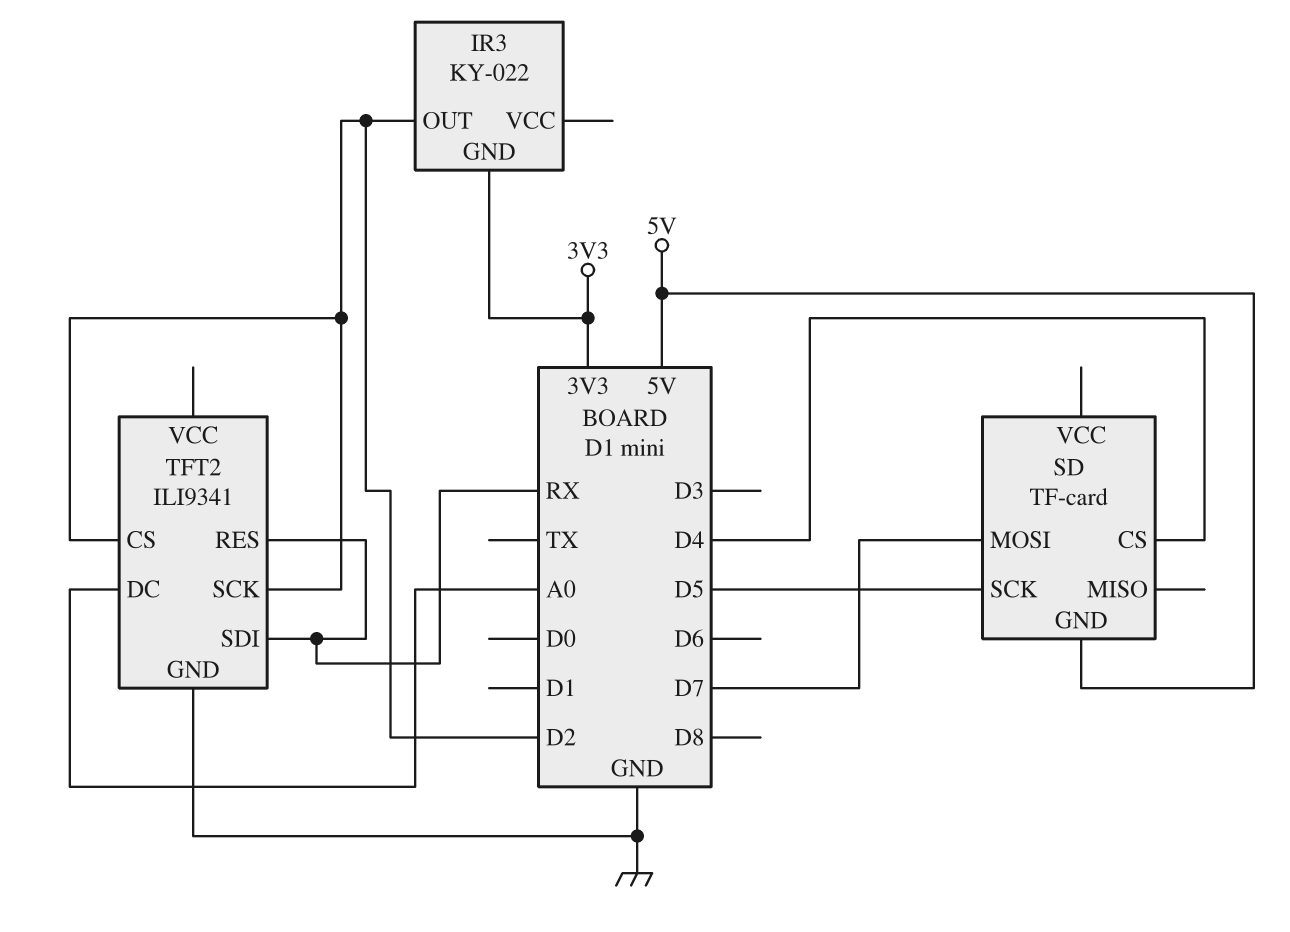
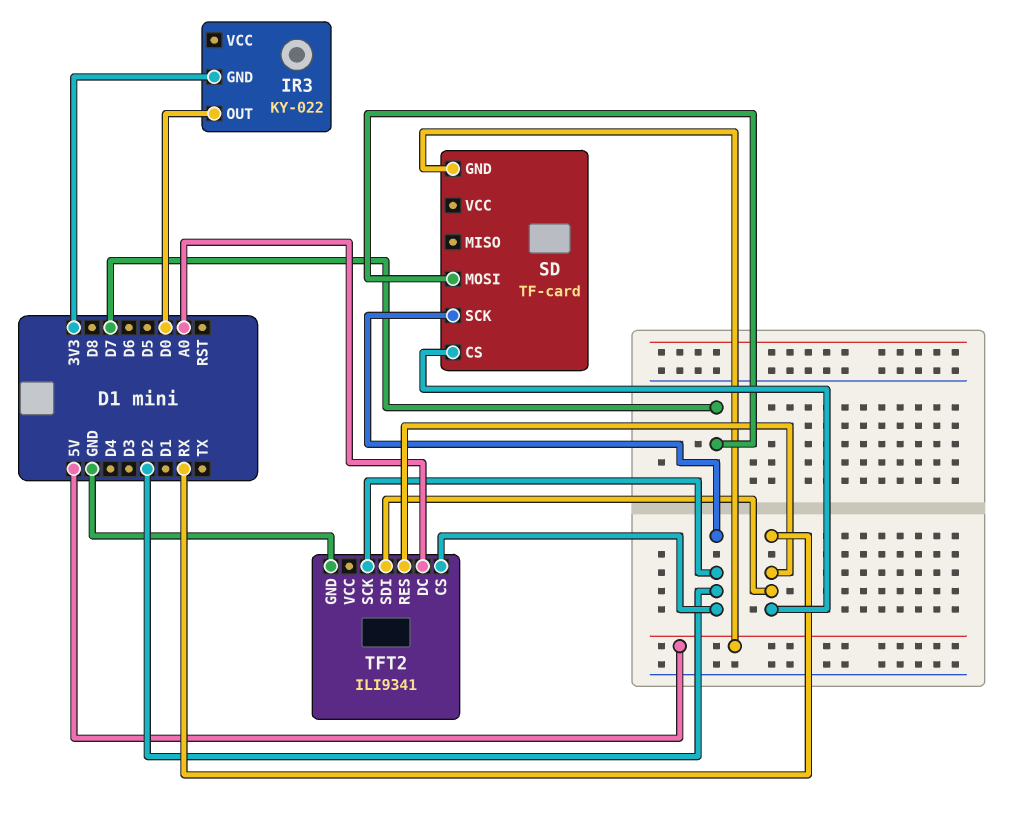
IR3 pin OUT: D2 -> D0
SD pin CS: D4 -> RX
SD pin SCK: D5 -> D2

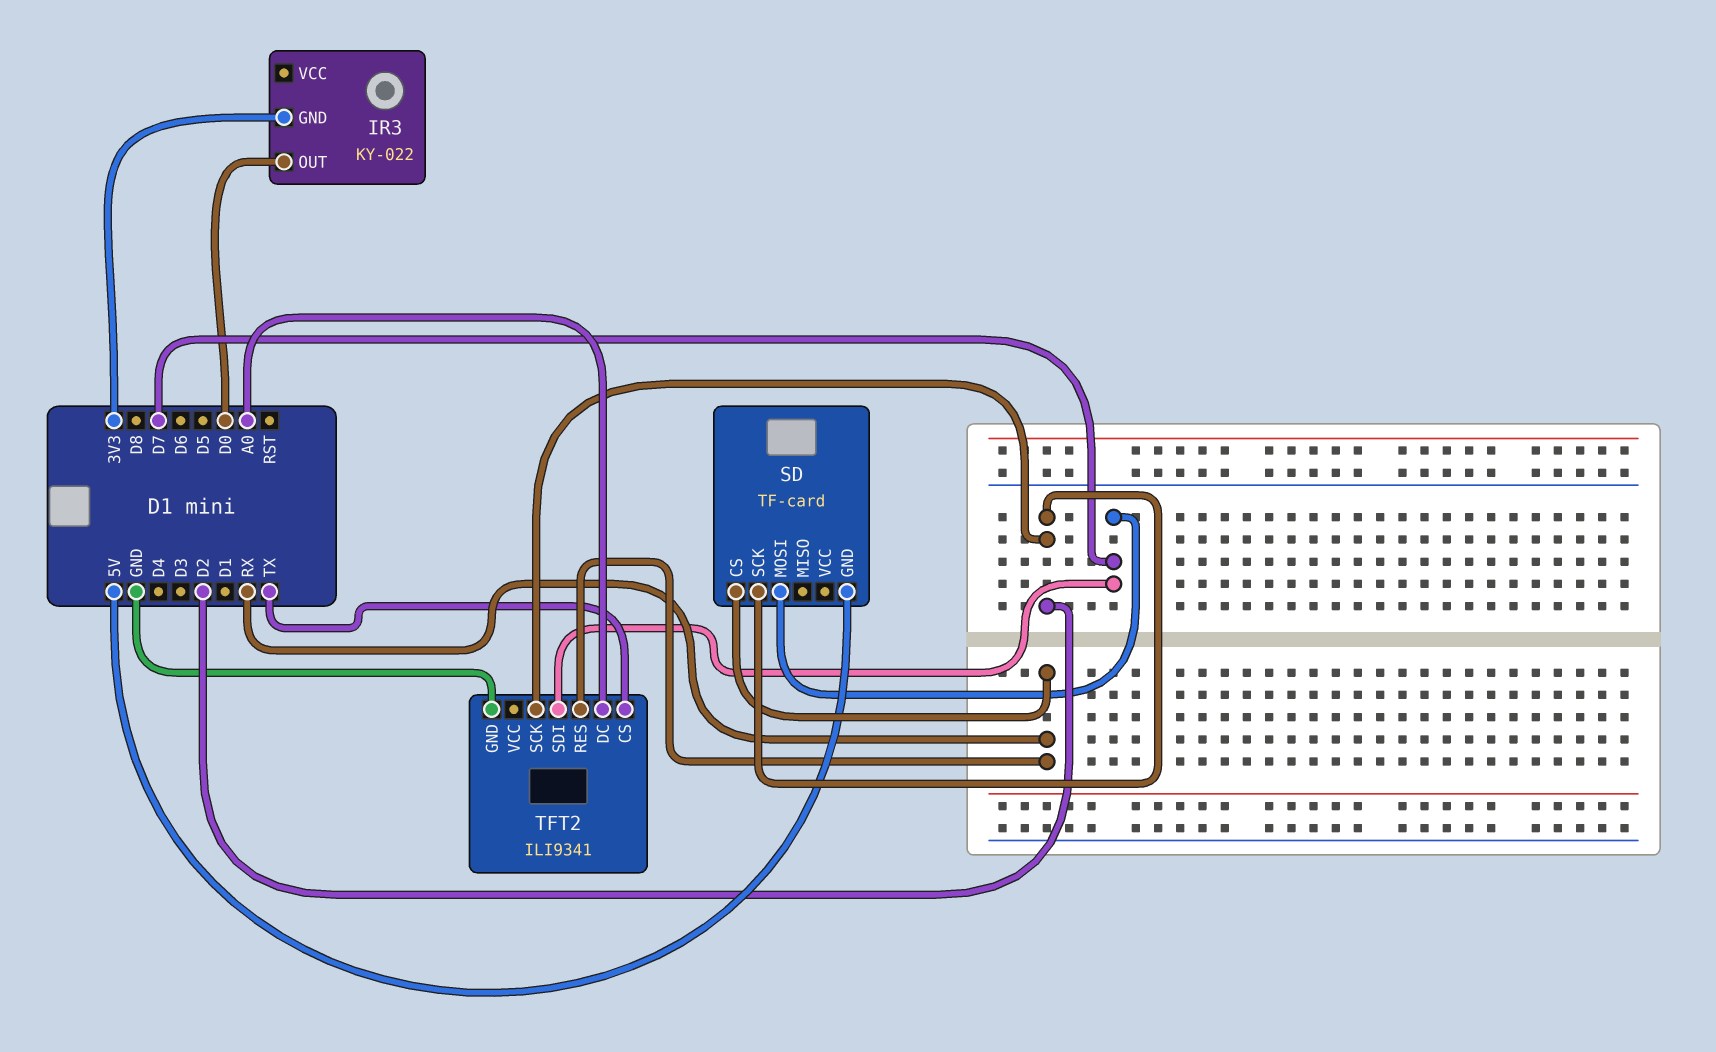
TFT2 pin CS: D2 -> TX
TFT2 pin SDI: RX -> D7

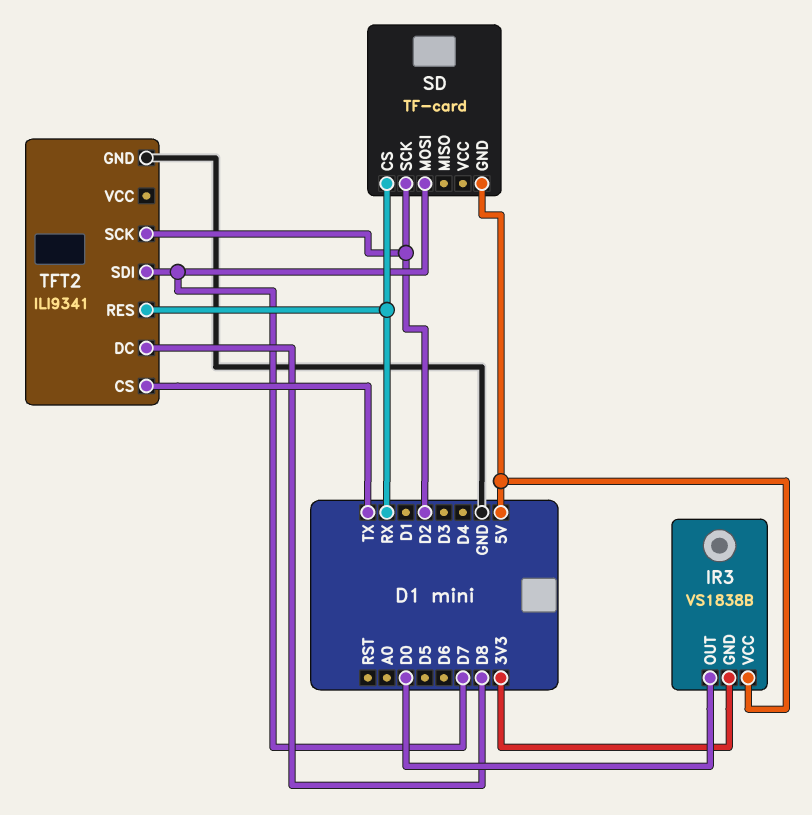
IR3: KY-022 -> VS1838B
IR3 pin VCC: none -> 5V
TFT2 pin DC: A0 -> D8

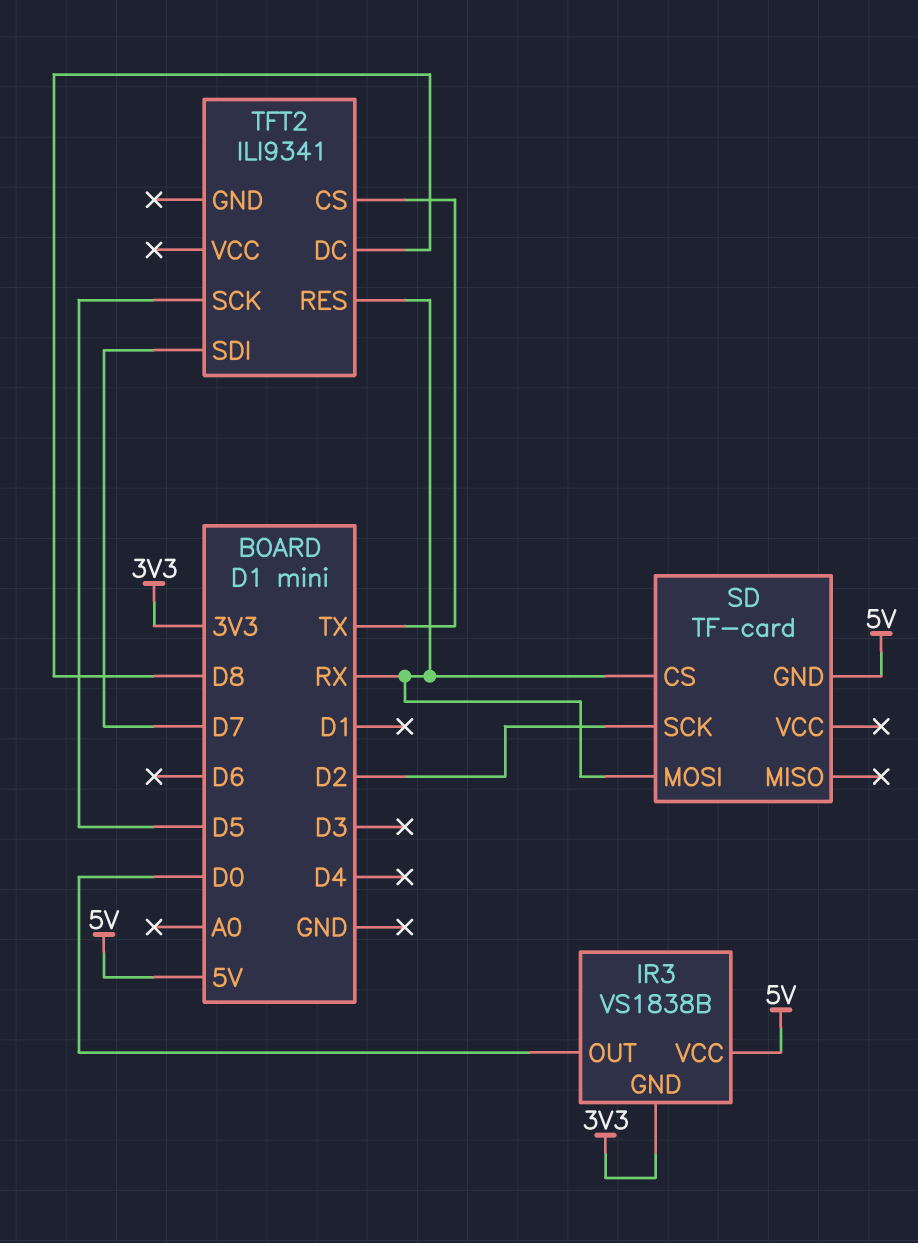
SD pin MOSI: D7 -> RX
TFT2 pin GND: GND -> none
TFT2 pin SCK: D2 -> D5

